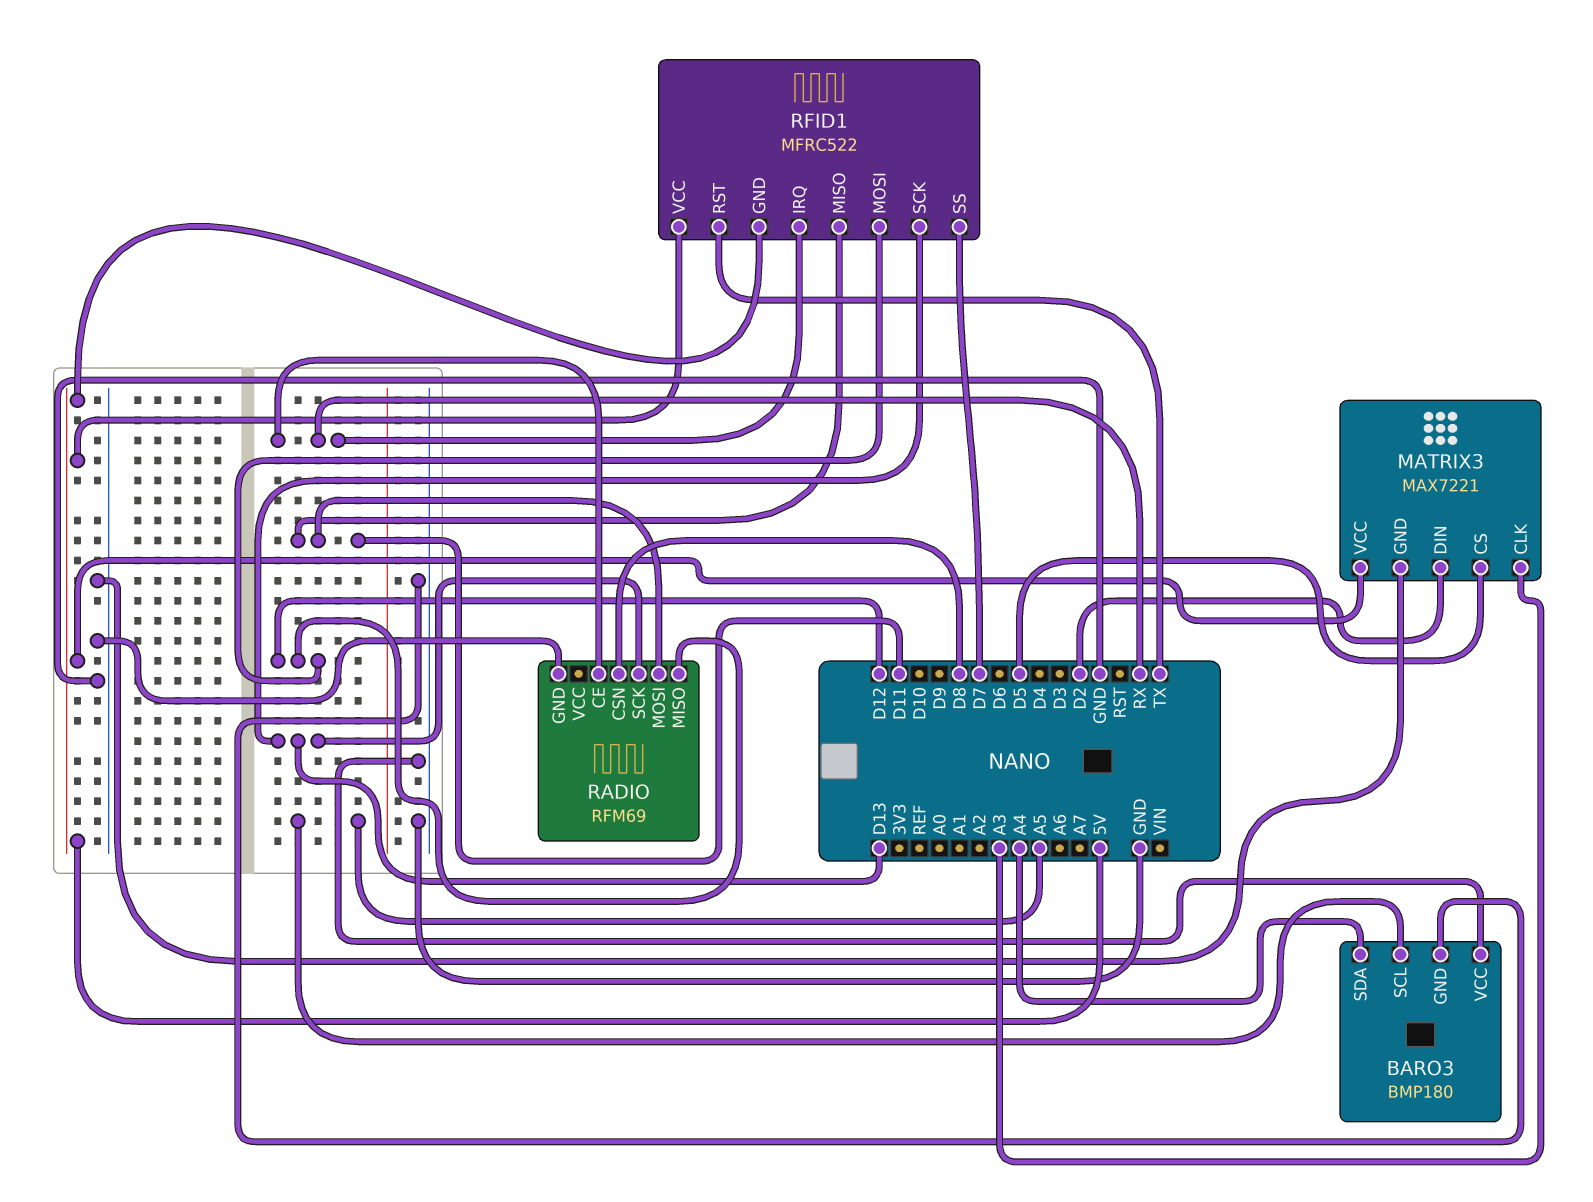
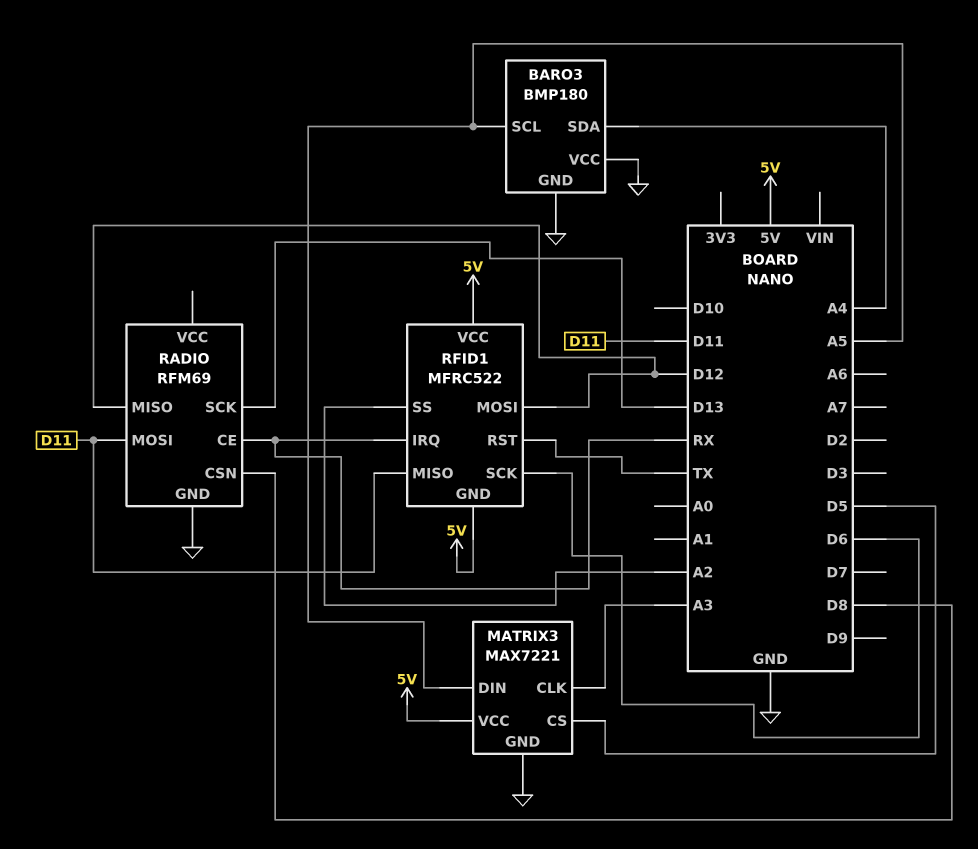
MATRIX3 pin DIN: D2 -> A5
RFID1 pin SCK: D13 -> D6
RFID1 pin SS: D7 -> A2

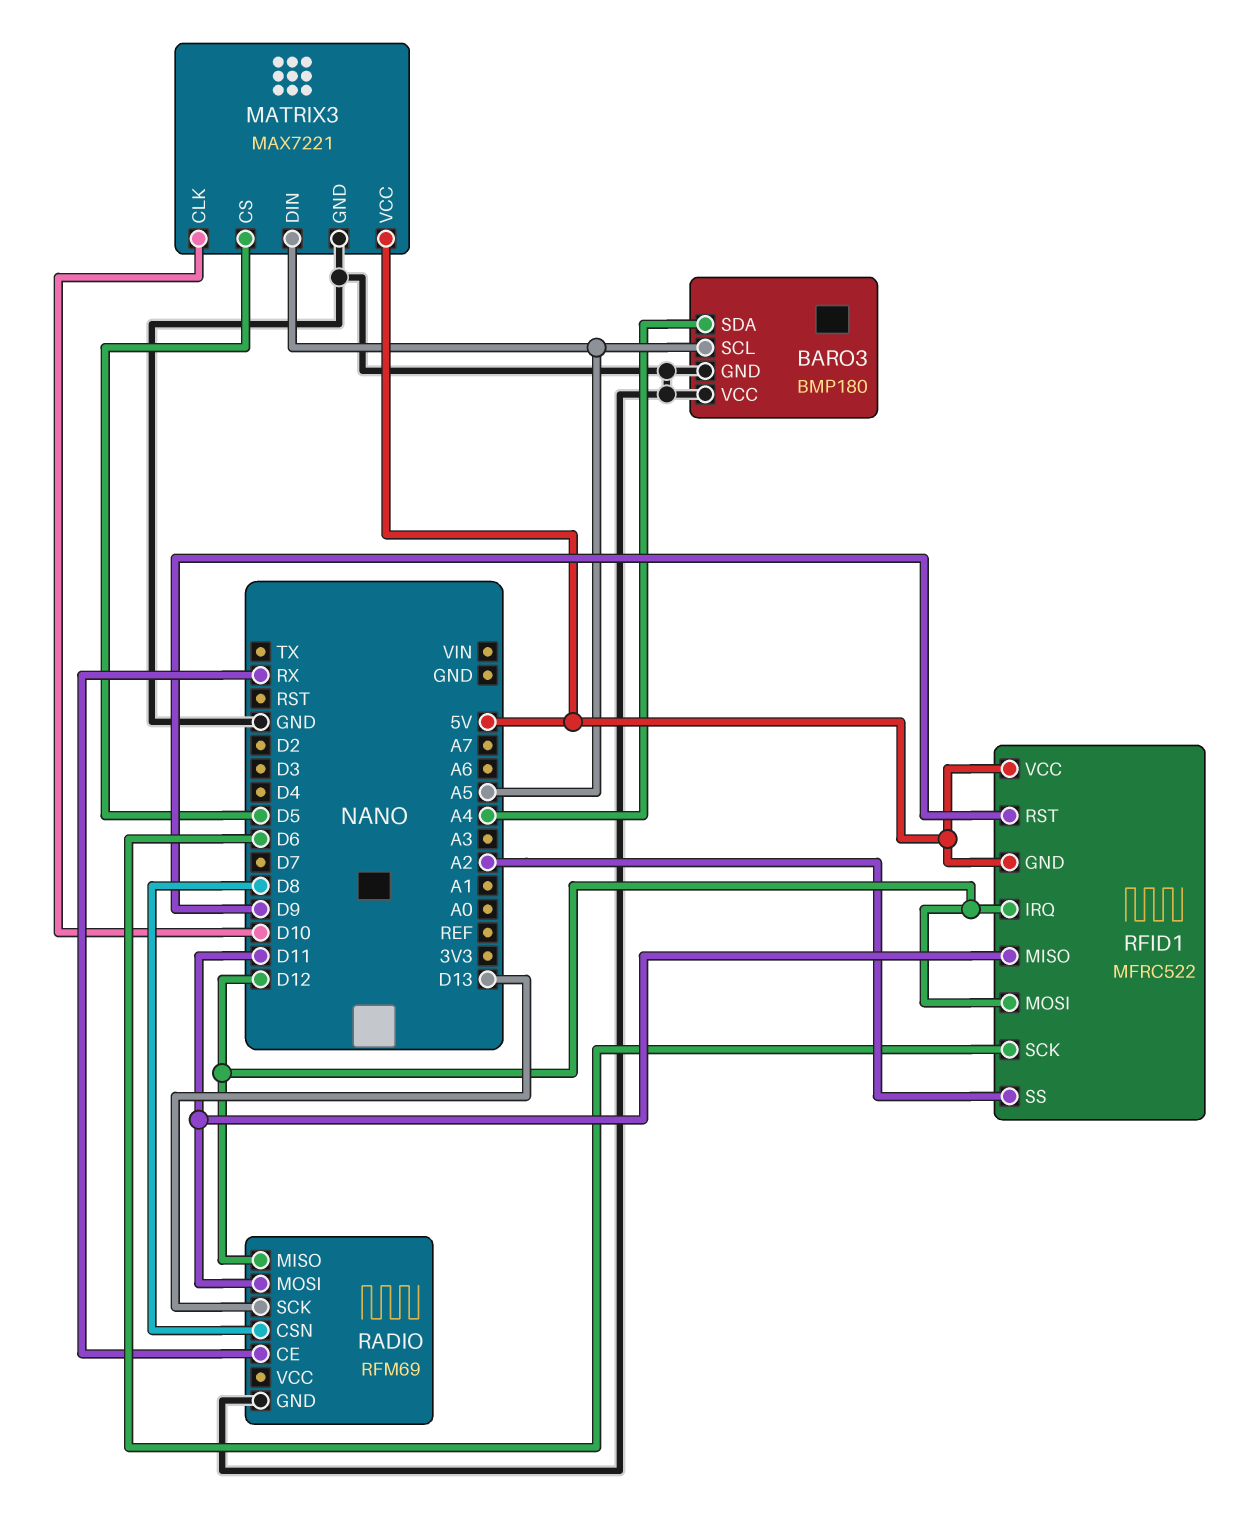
MATRIX3 pin CLK: A3 -> D10
RFID1 pin IRQ: RX -> D12
RFID1 pin RST: TX -> D9

